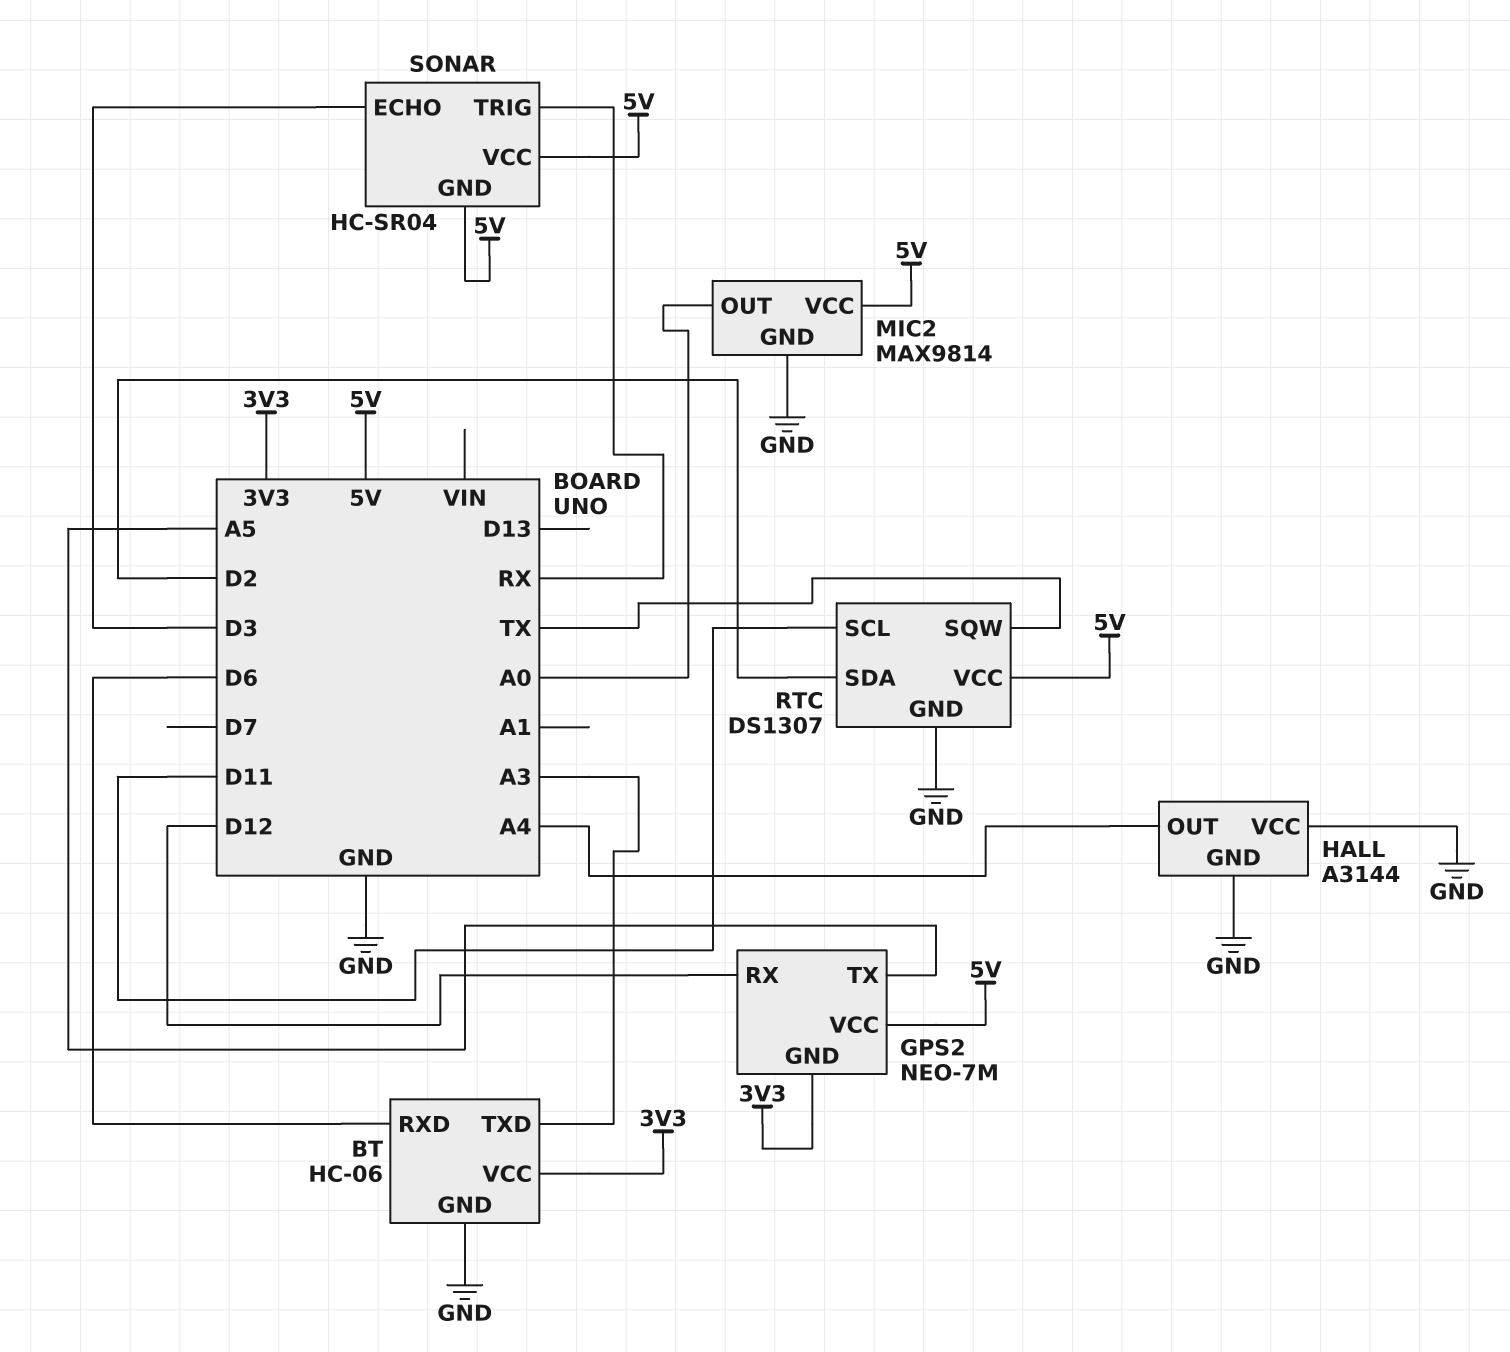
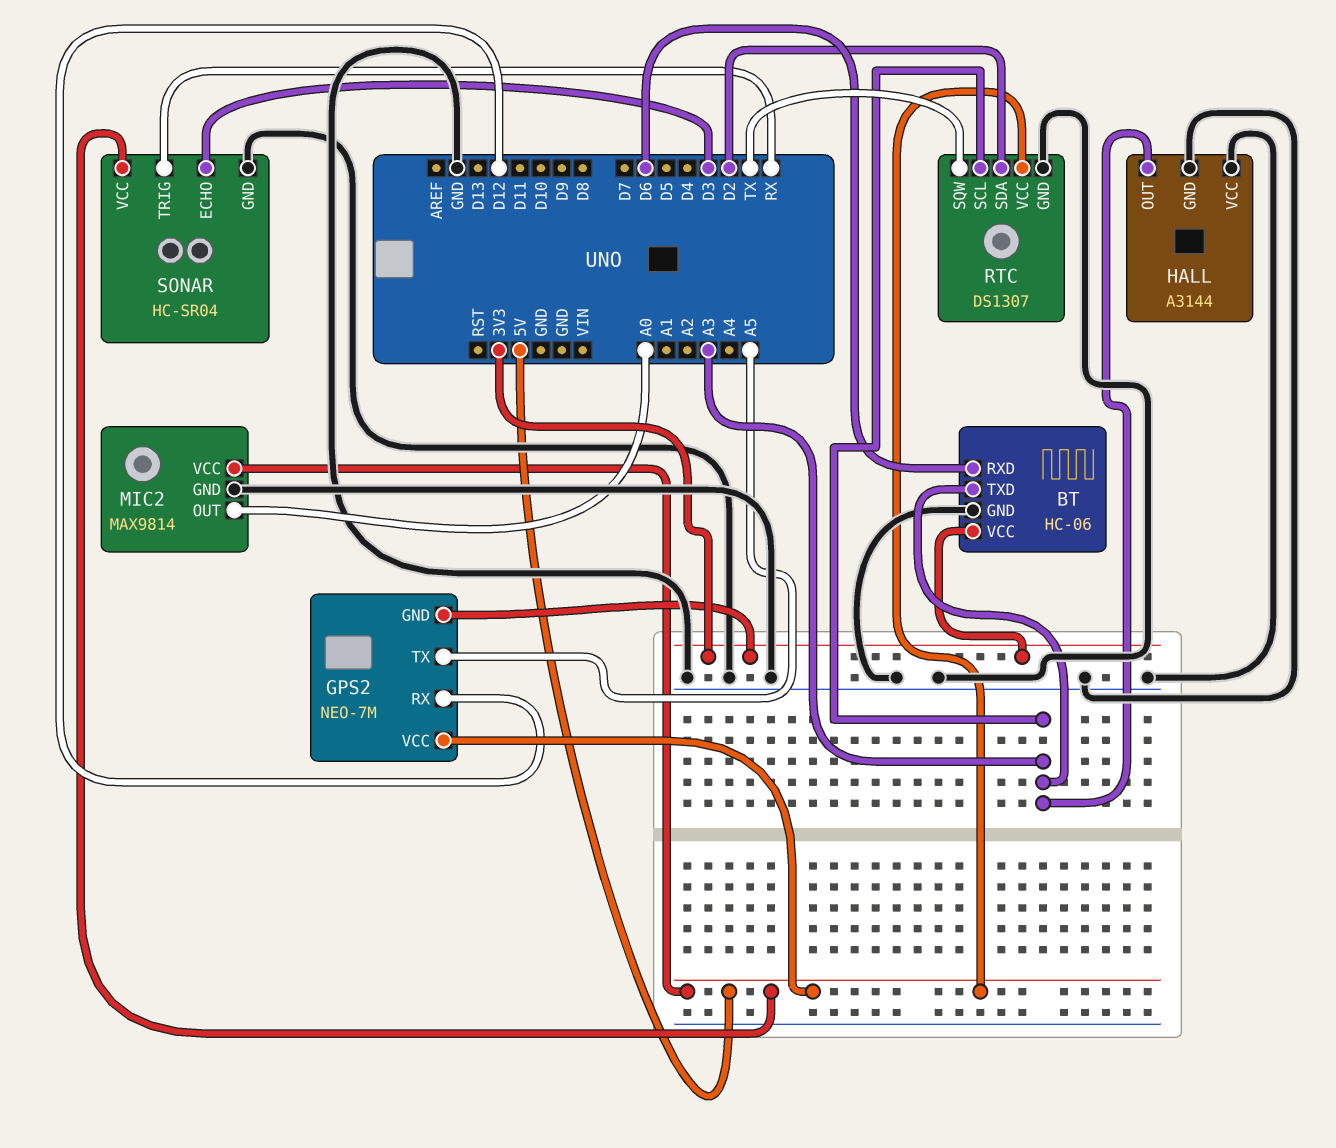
HALL pin OUT: A4 -> A3
RTC pin SCL: D11 -> A3
SONAR pin GND: 5V -> GND

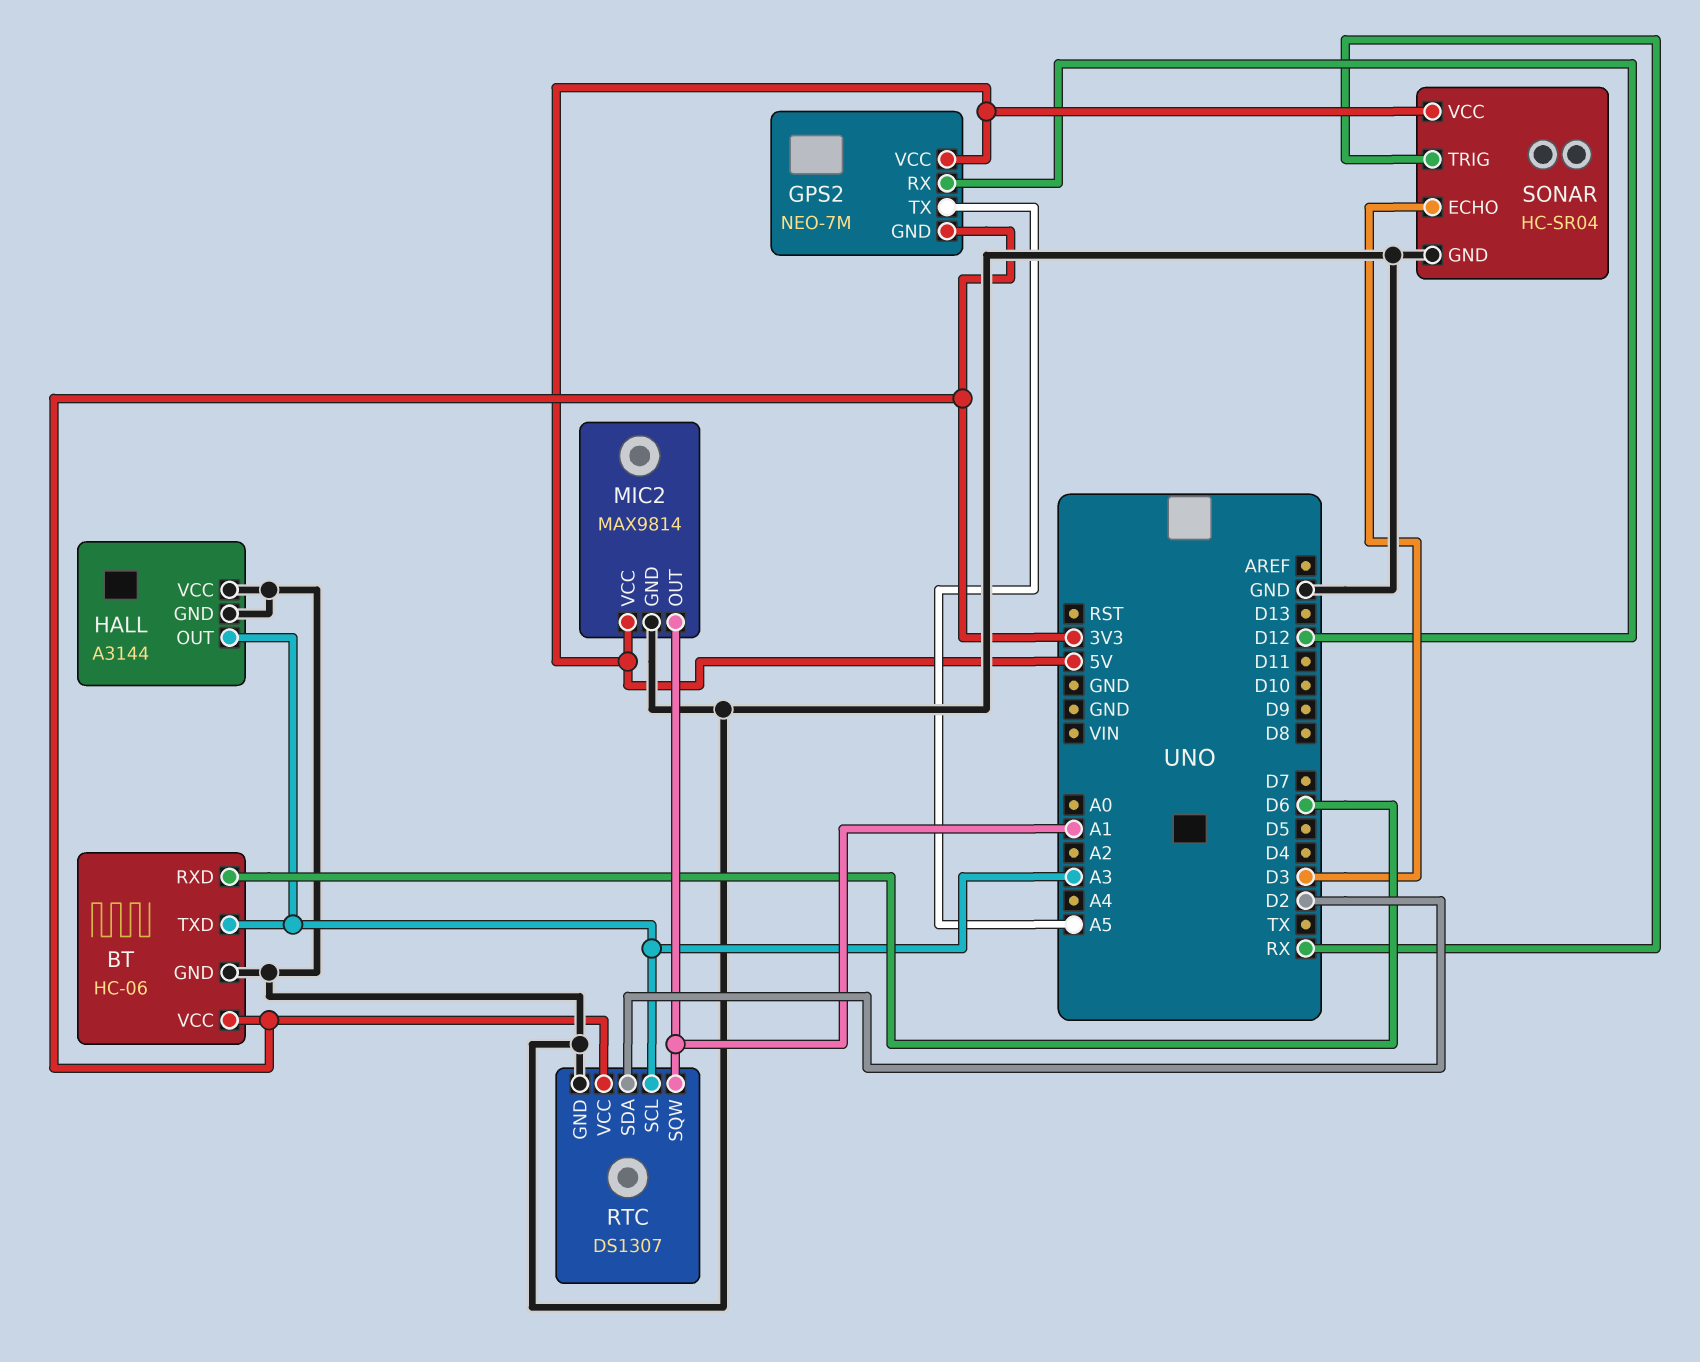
MIC2 pin OUT: A0 -> A1
RTC pin SQW: TX -> A1
RTC pin VCC: 5V -> 3V3

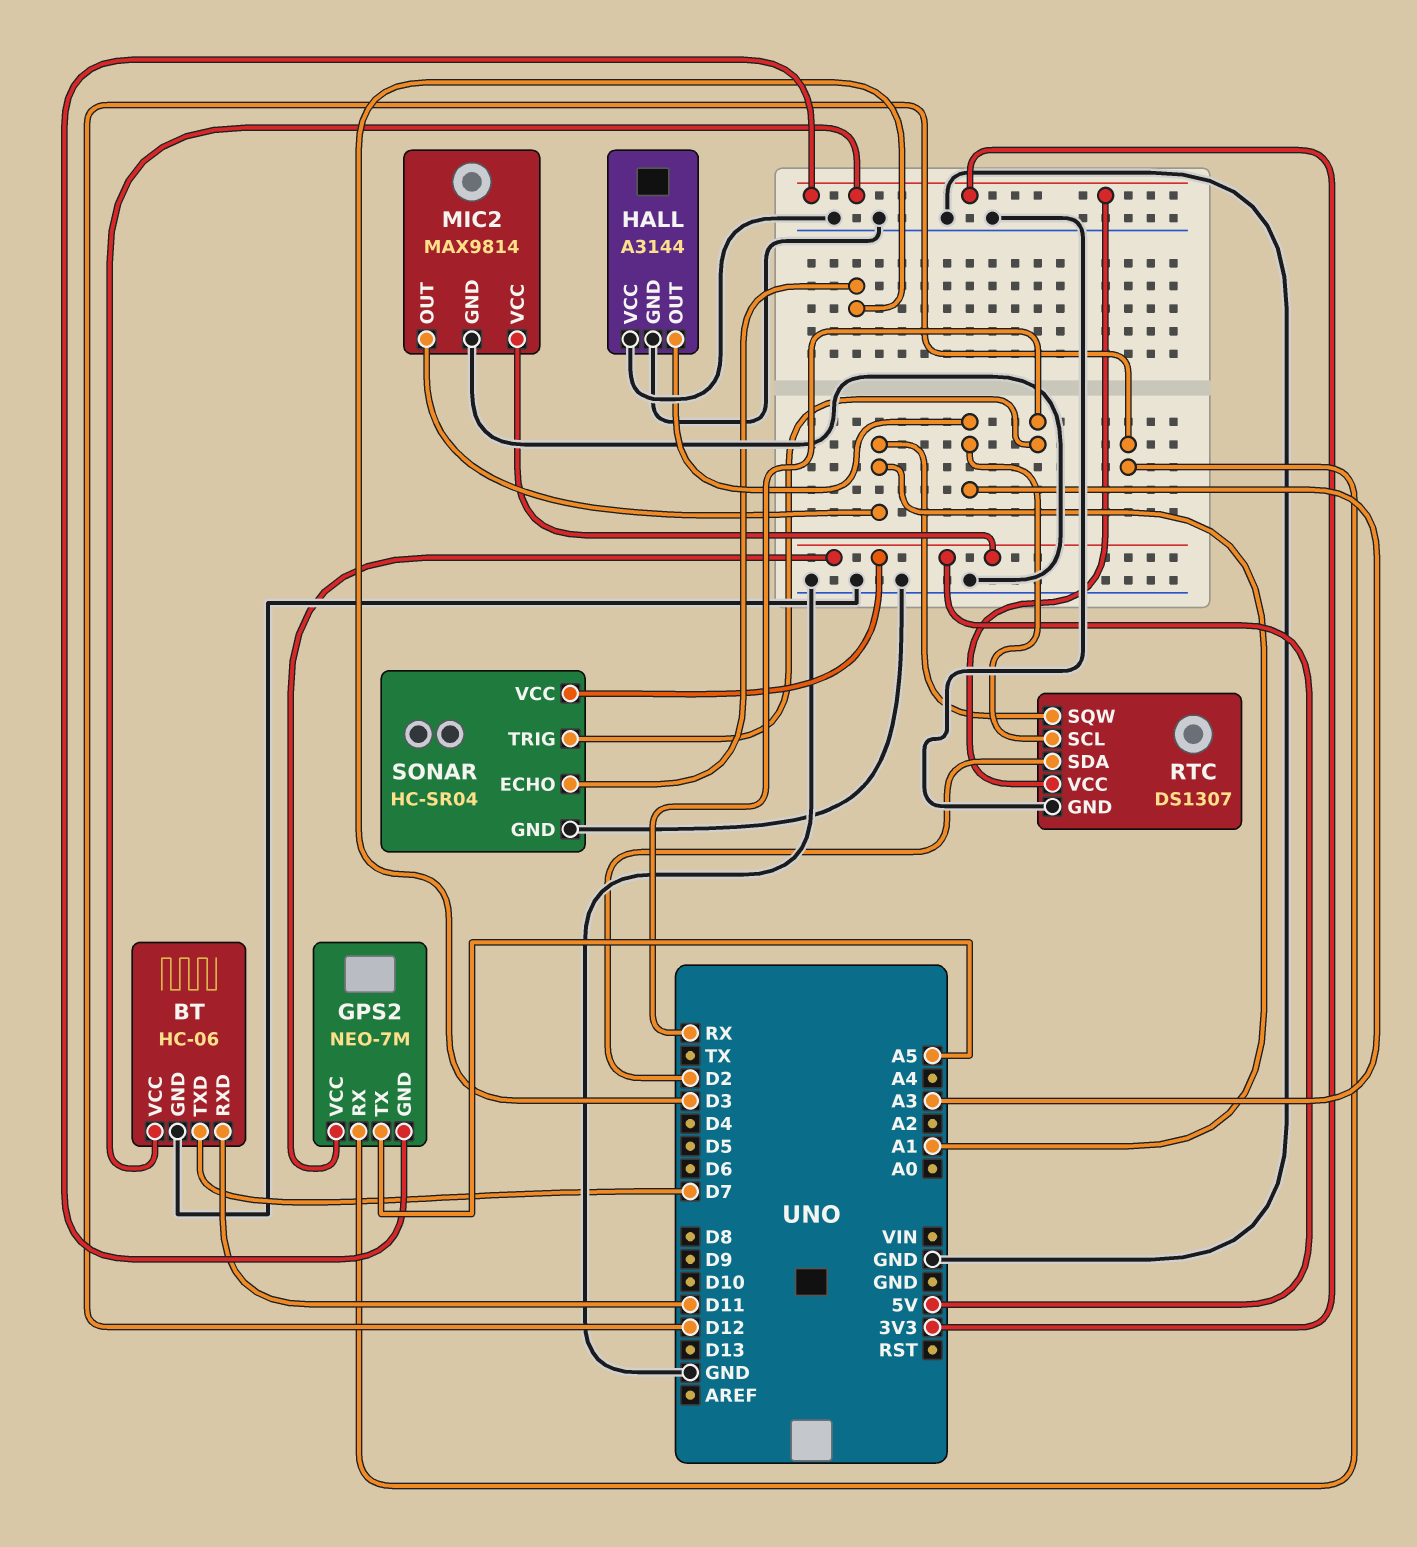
BT pin RXD: D6 -> D11
BT pin TXD: A3 -> D7

